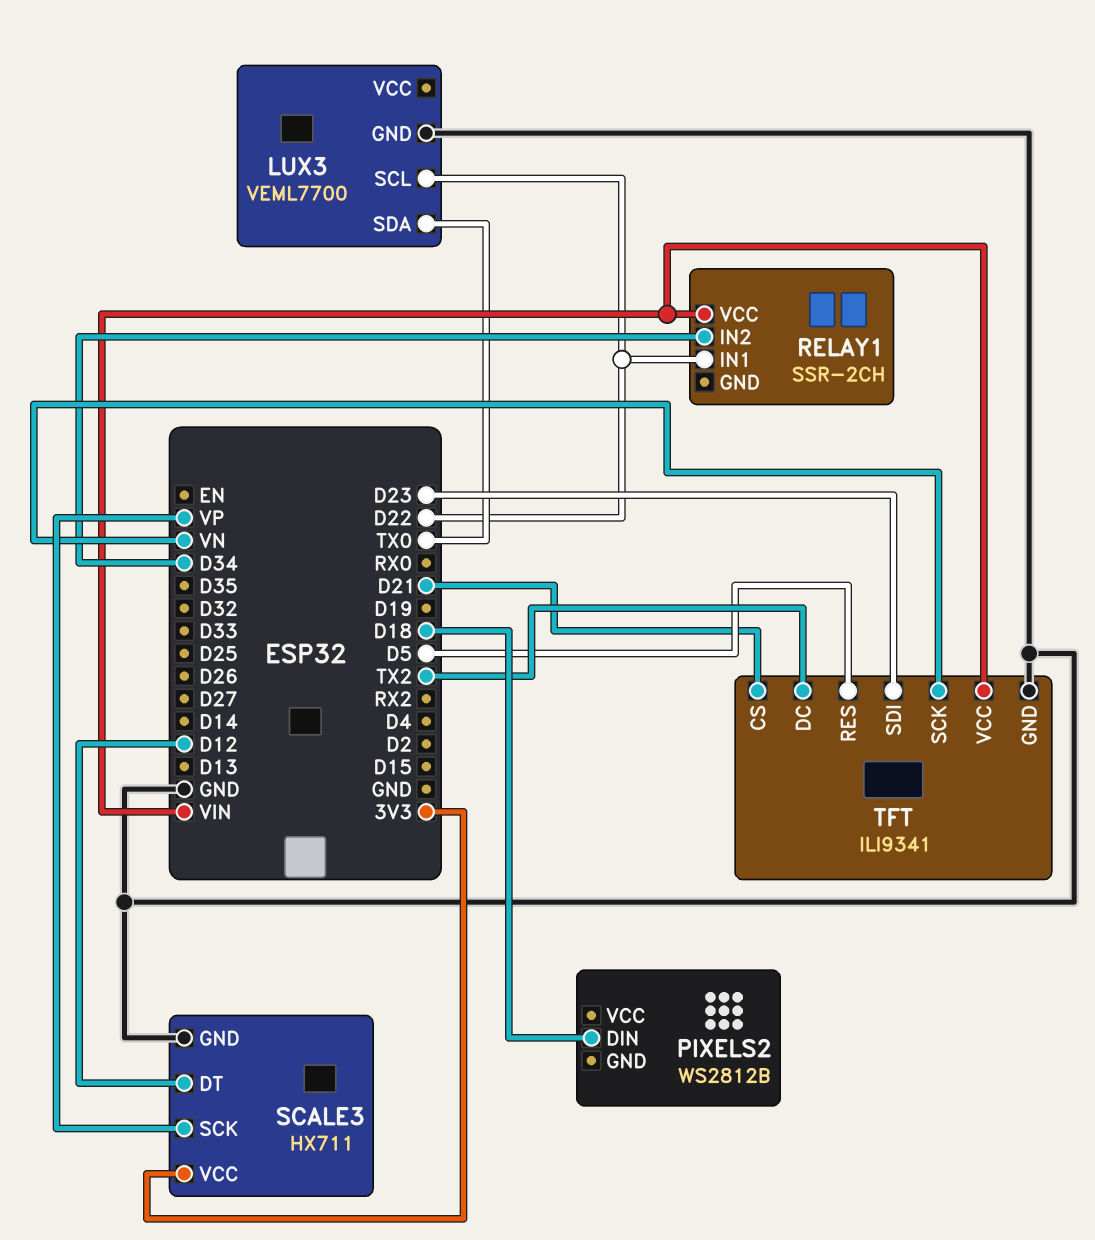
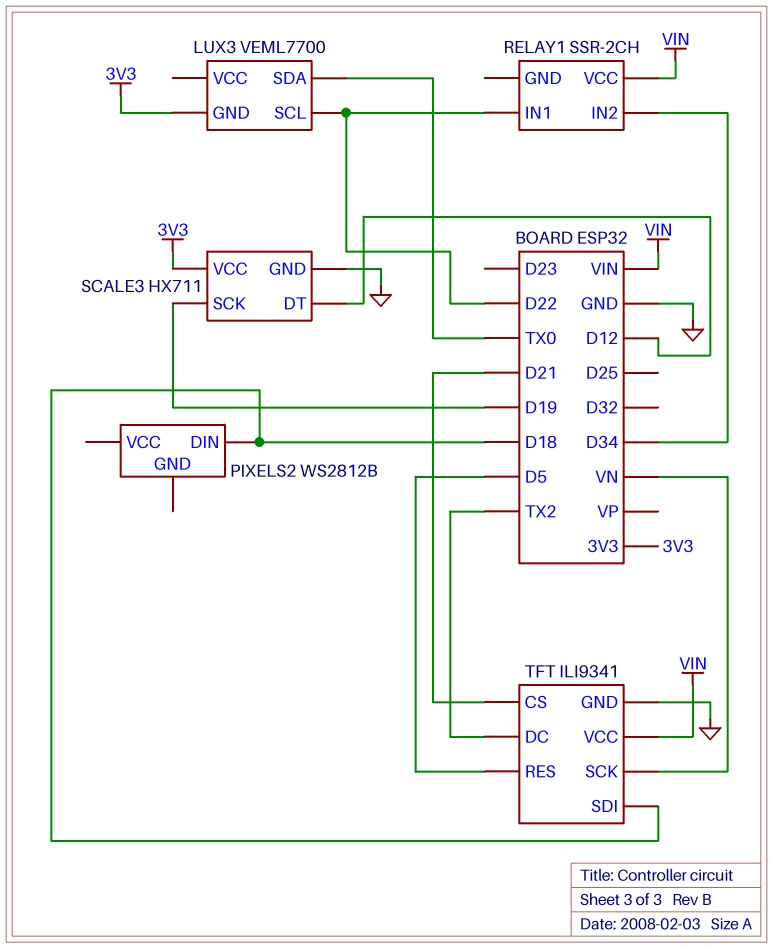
LUX3 pin GND: GND -> 3V3
SCALE3 pin SCK: VP -> D19
TFT pin SDI: D23 -> D18

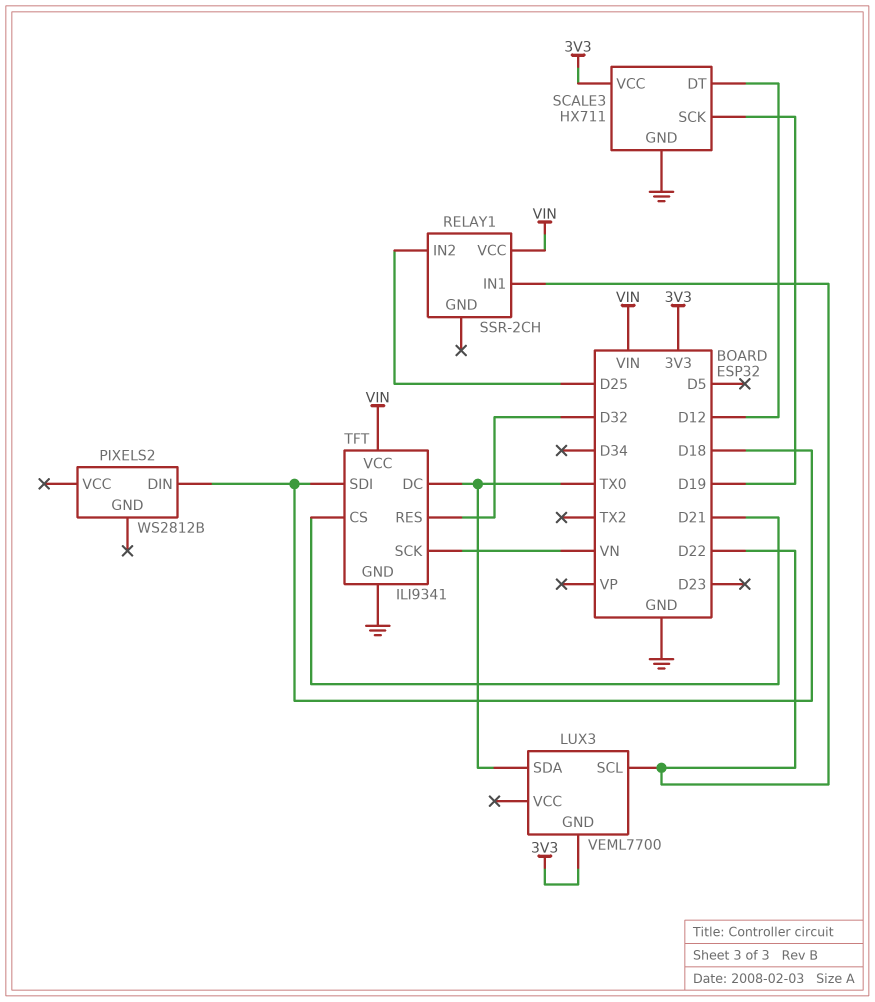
RELAY1 pin IN2: D34 -> D25
TFT pin DC: TX2 -> TX0
TFT pin RES: D5 -> D32

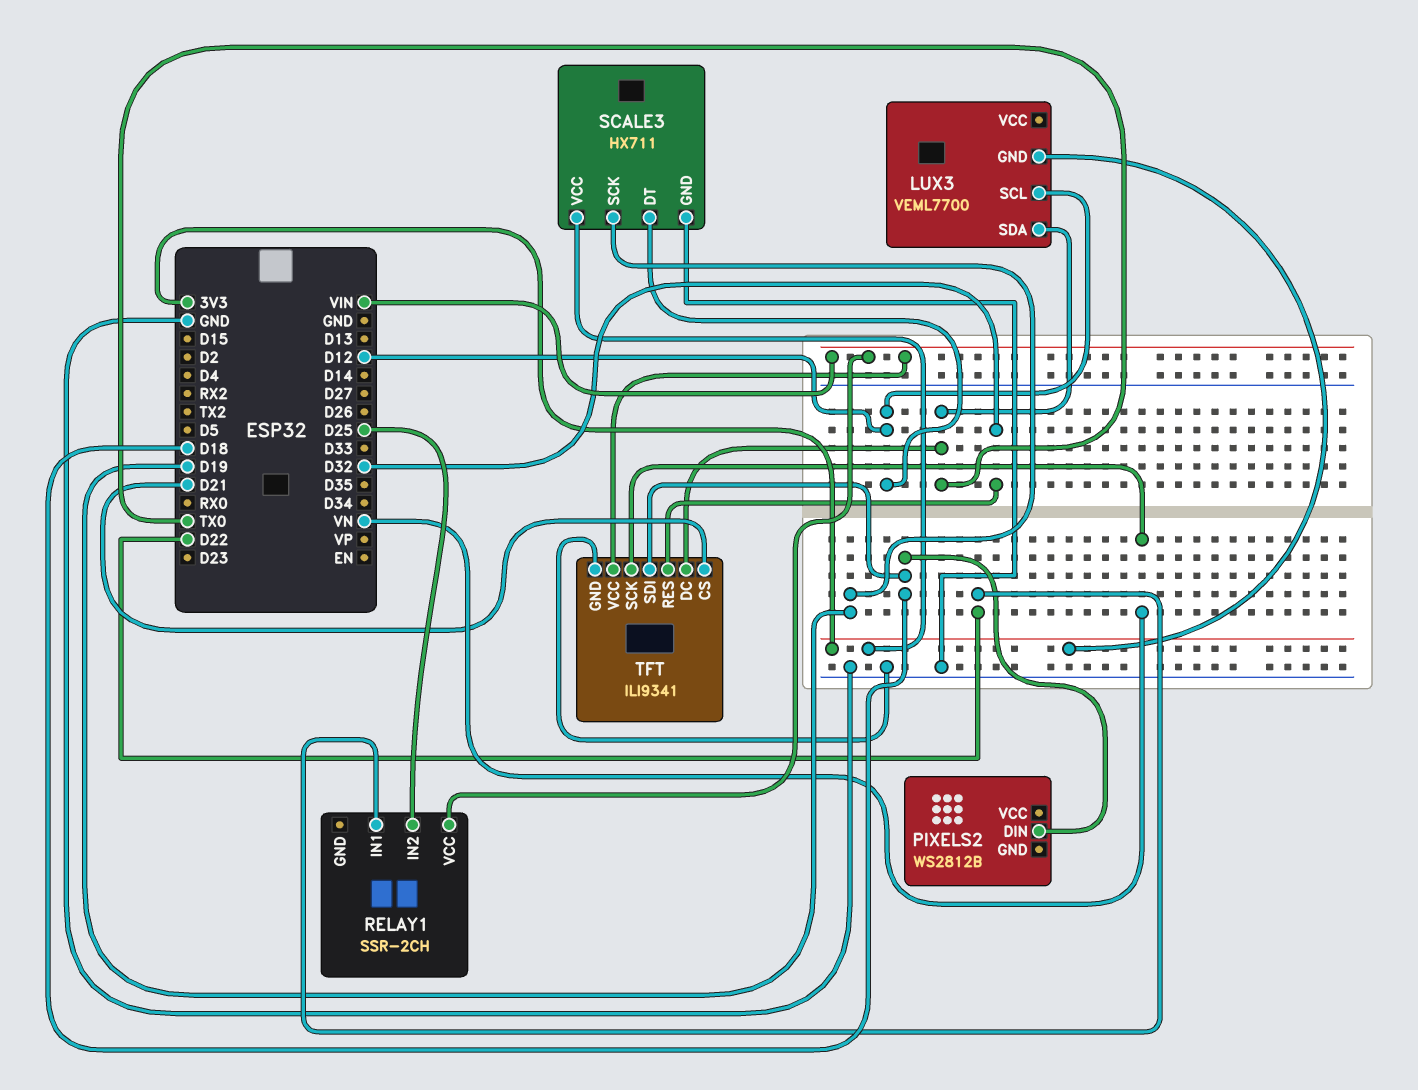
LUX3 pin SCL: D22 -> D12

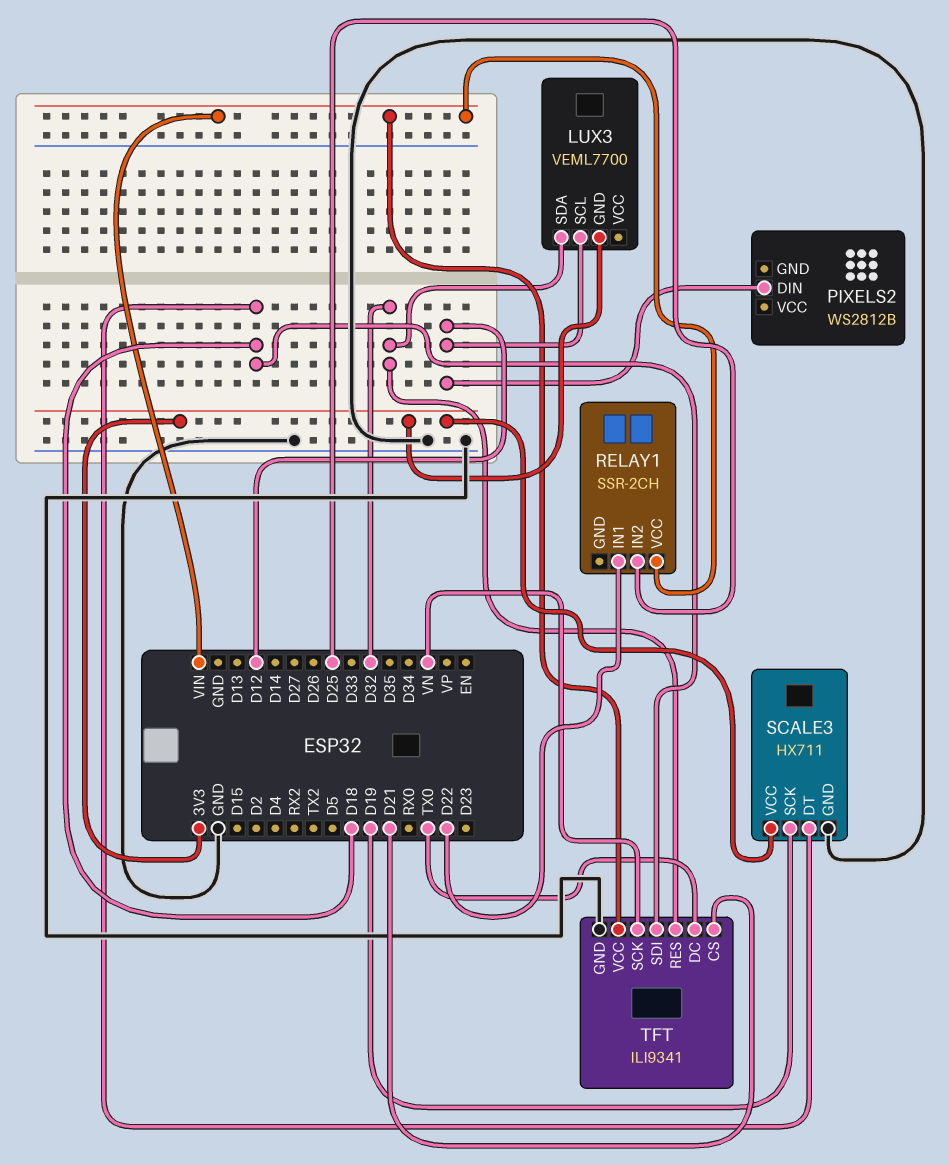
LUX3 pin SDA: TX0 -> D32
PIXELS2 pin DIN: D18 -> D12
SCALE3 pin DT: D12 -> D18

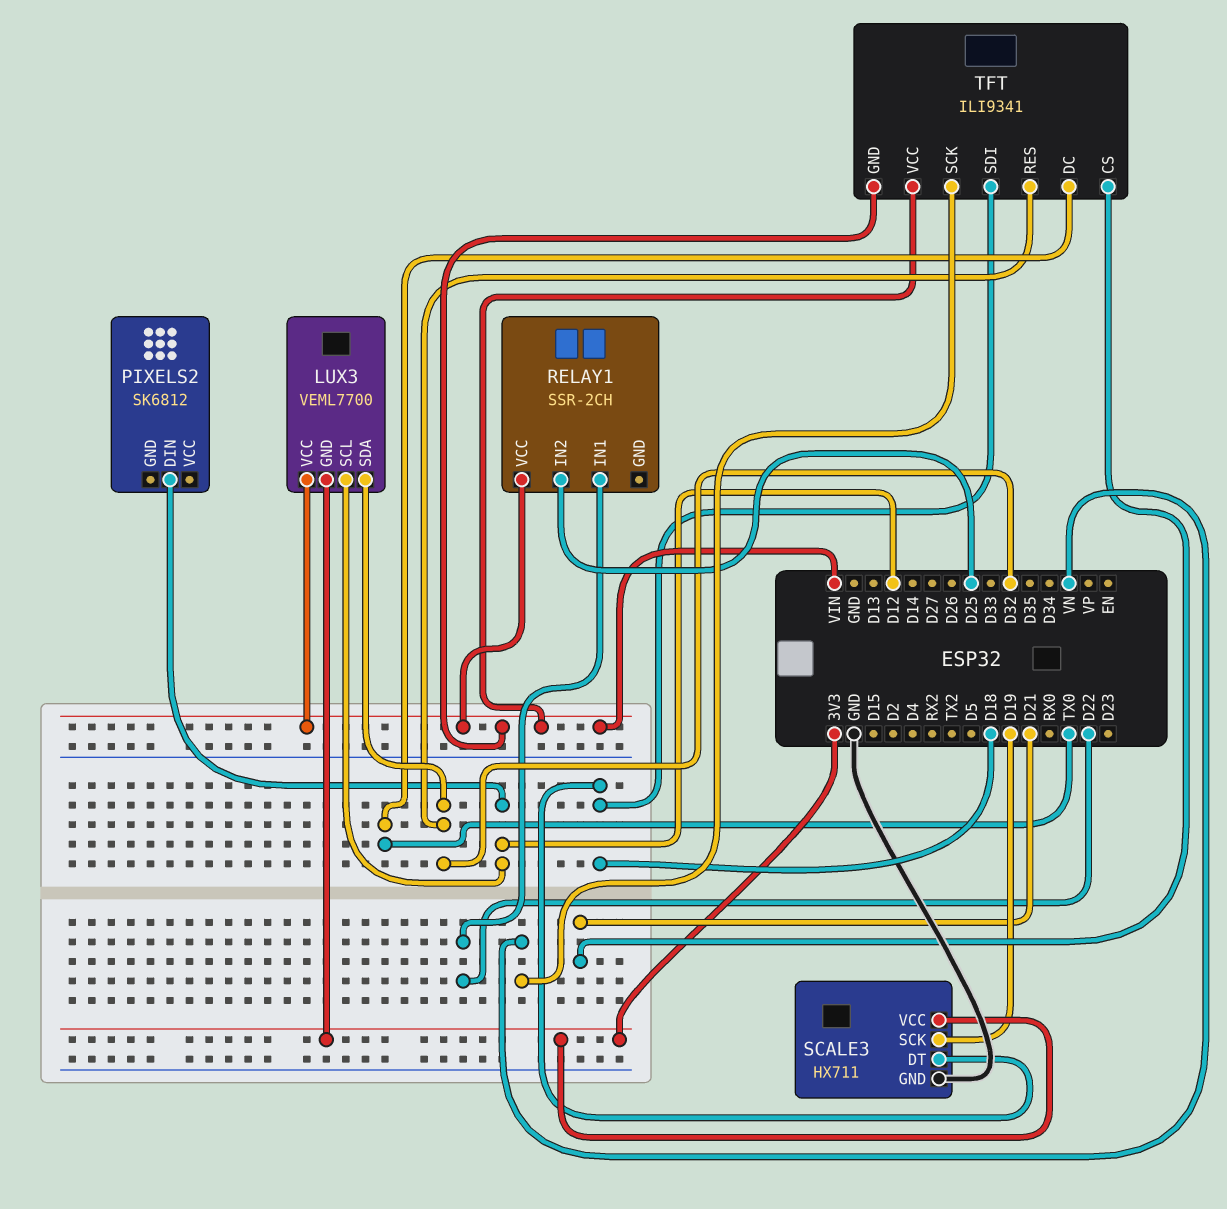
LUX3 pin VCC: none -> VIN
PIXELS2: WS2812B -> SK6812
TFT pin GND: GND -> VIN

